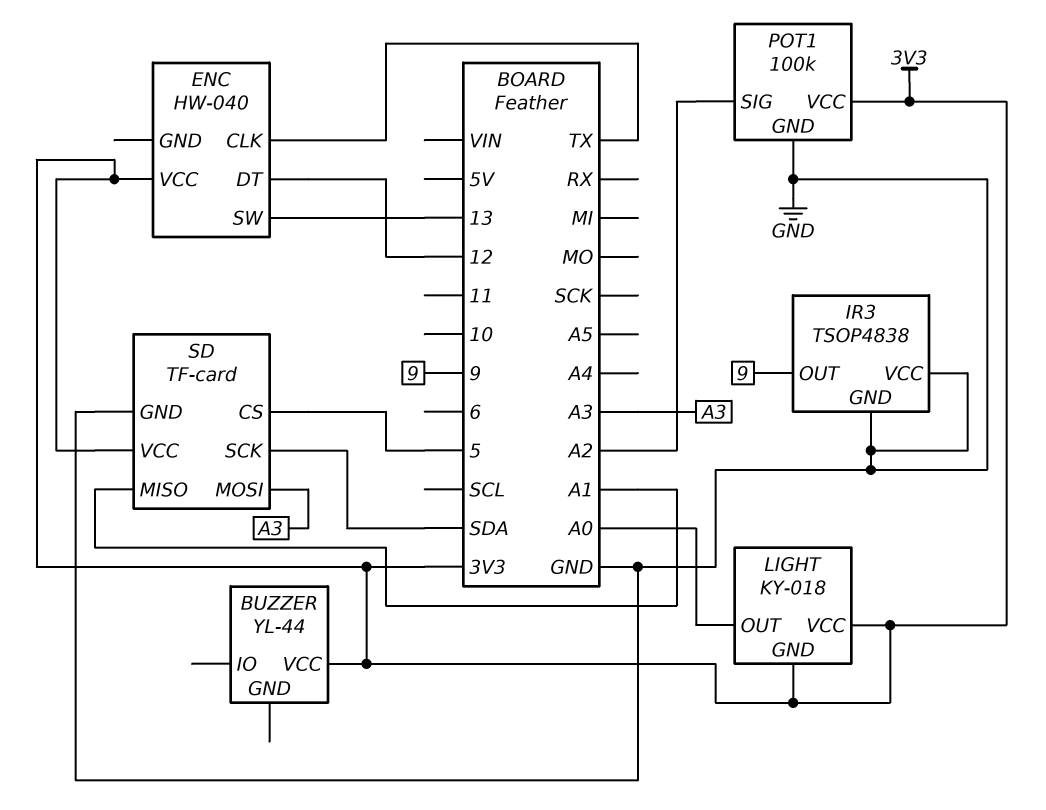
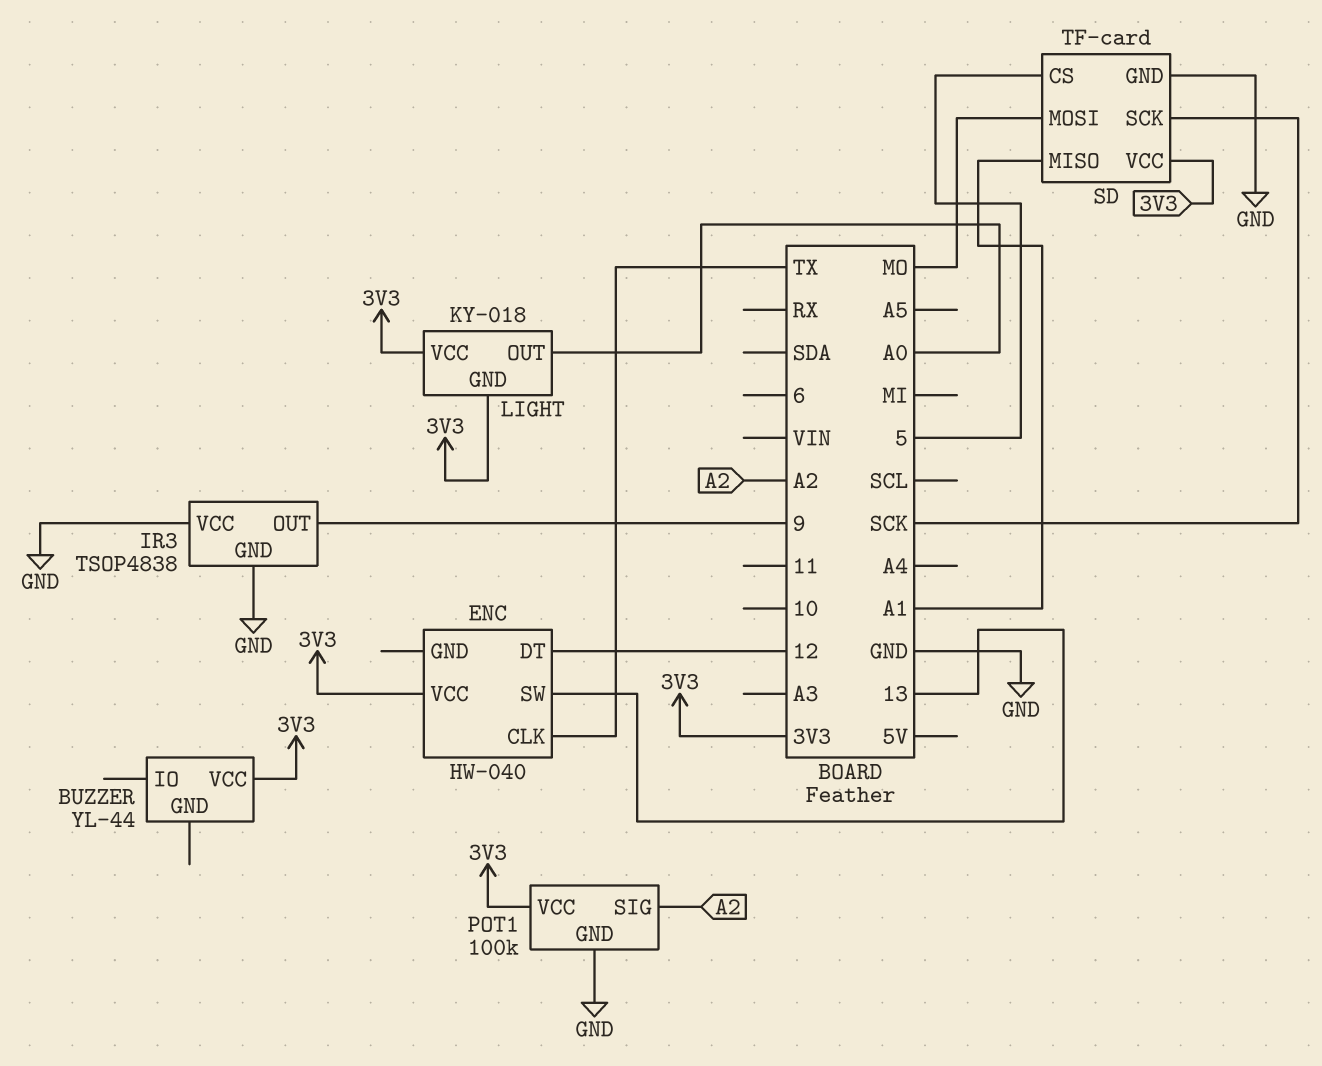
SD pin MOSI: A3 -> MO
SD pin SCK: SDA -> SCK

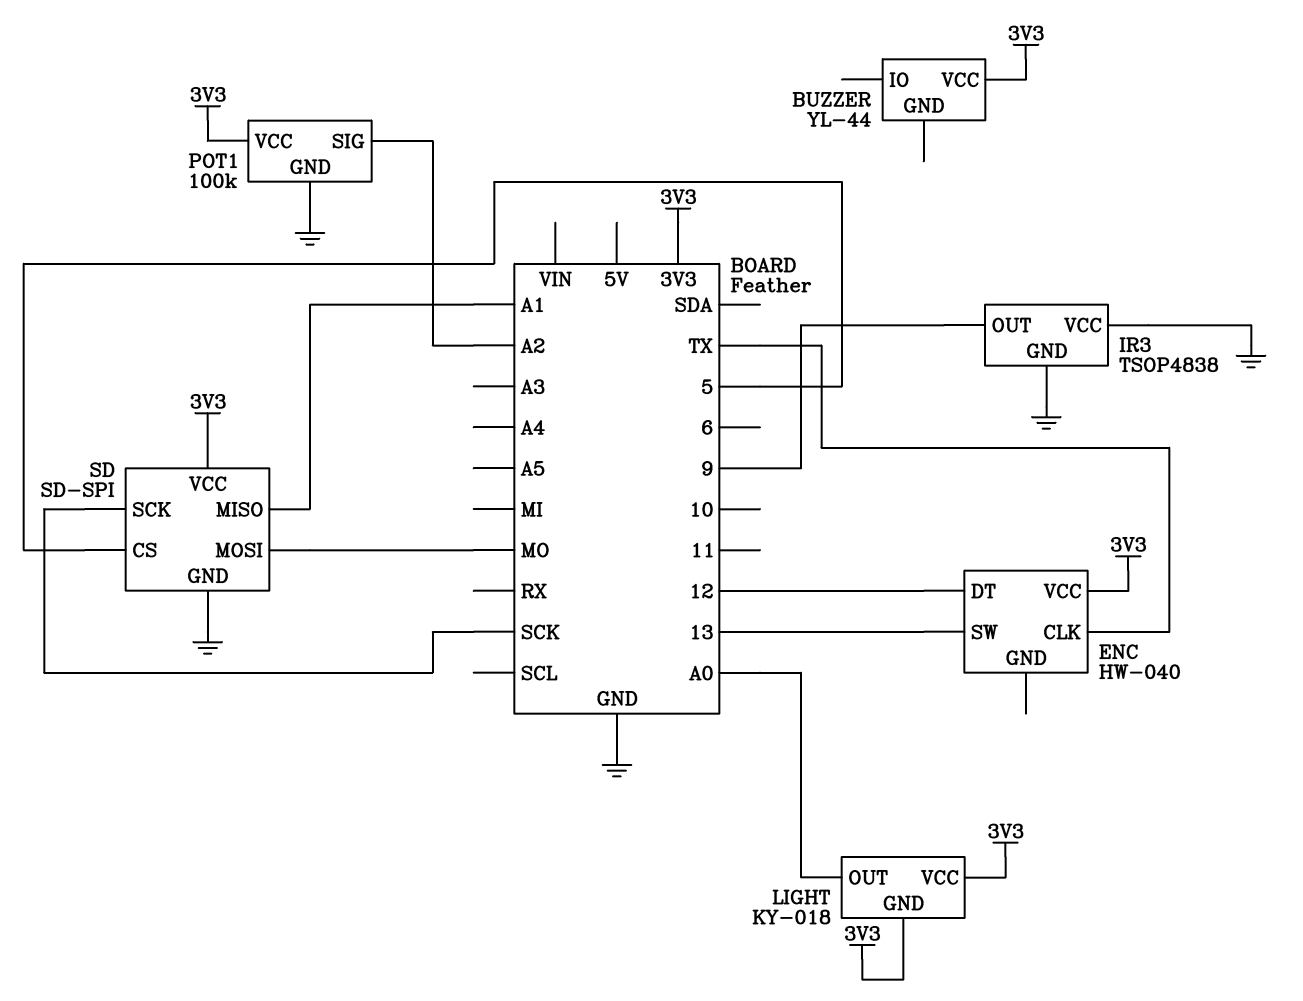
SD: TF-card -> SD-SPI

